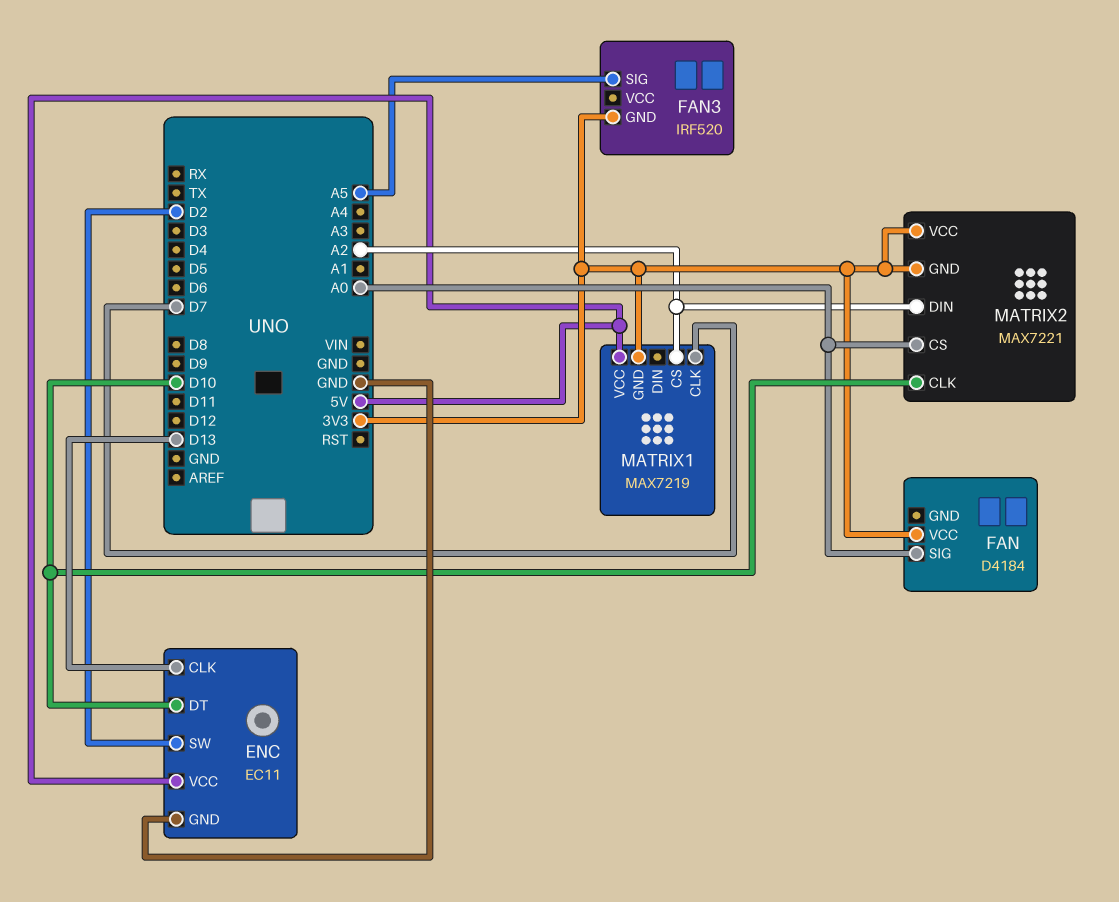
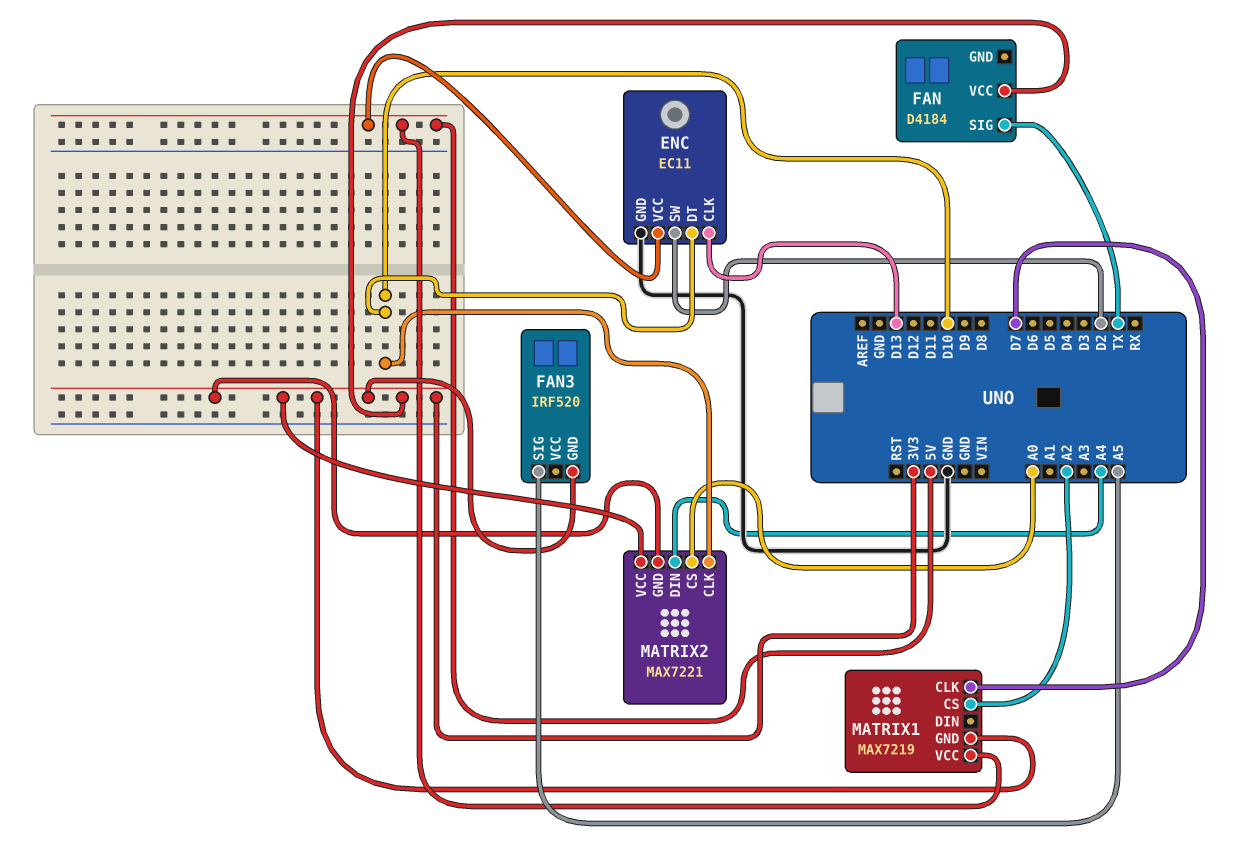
FAN pin SIG: A0 -> TX
MATRIX2 pin DIN: A2 -> A4

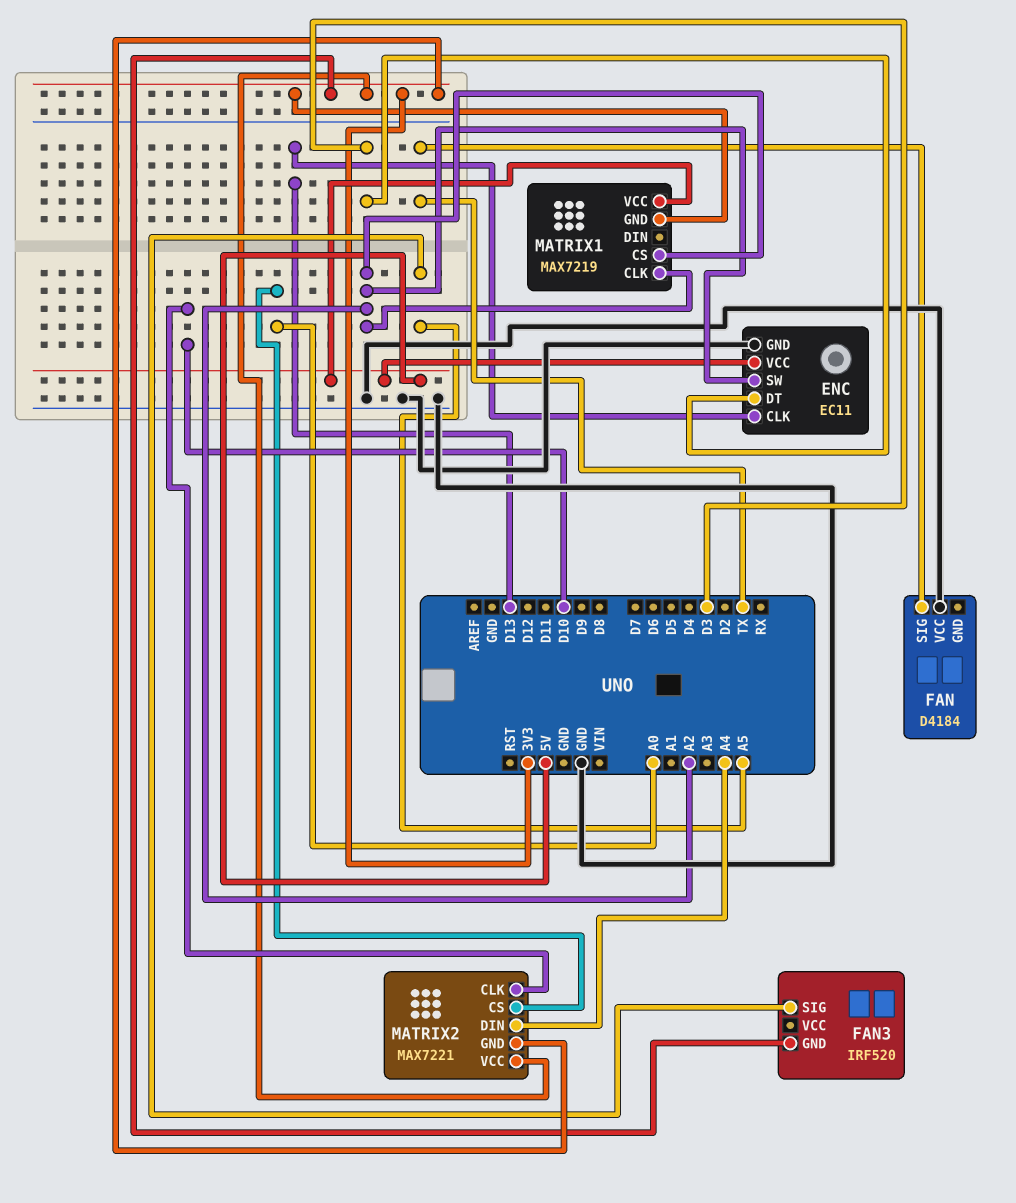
ENC pin DT: D10 -> D3
ENC pin SW: D2 -> A2
FAN pin VCC: 3V3 -> GND
MATRIX1 pin CLK: D7 -> A2

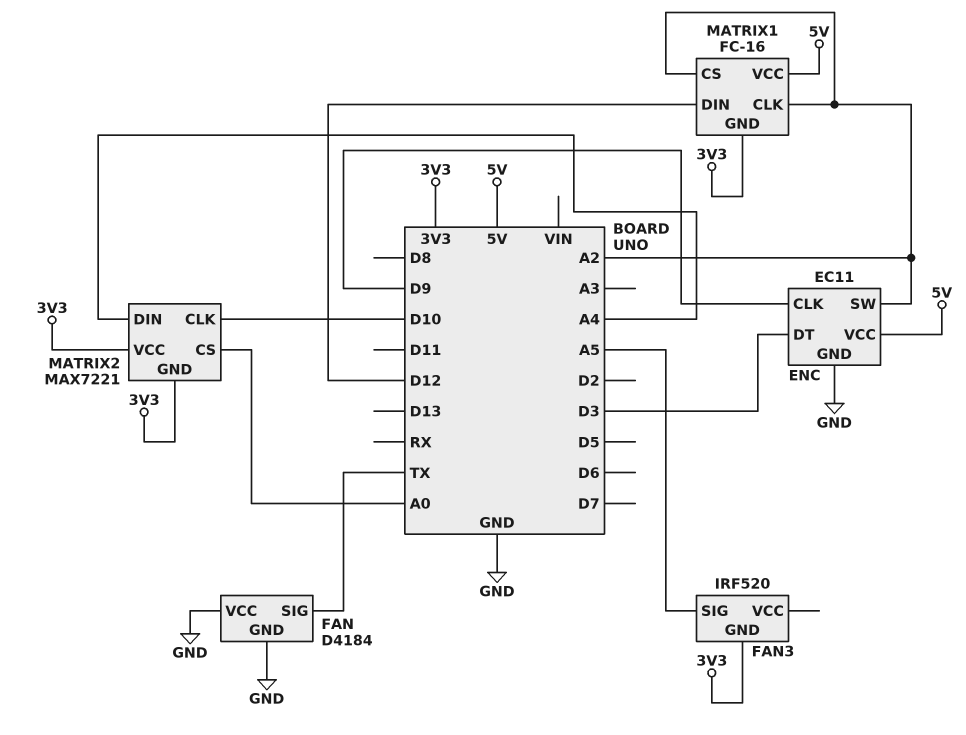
ENC pin CLK: D13 -> D9
FAN pin GND: none -> GND
MATRIX1: MAX7219 -> FC-16
MATRIX1 pin DIN: none -> D12

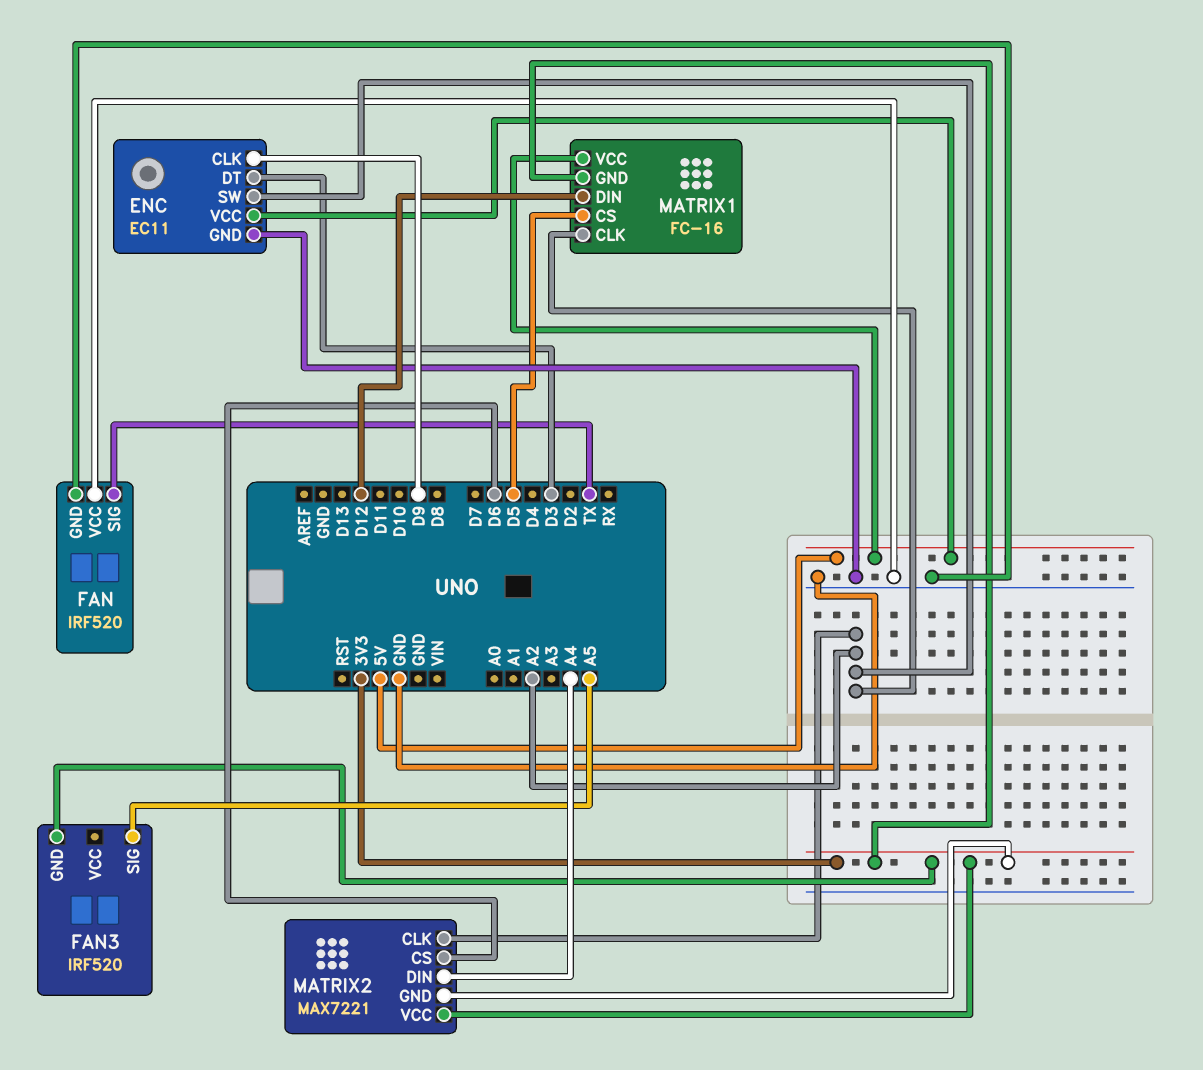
FAN: D4184 -> IRF520
MATRIX1 pin CS: A2 -> D5
MATRIX2 pin CLK: D10 -> A2
MATRIX2 pin CS: A0 -> D6

